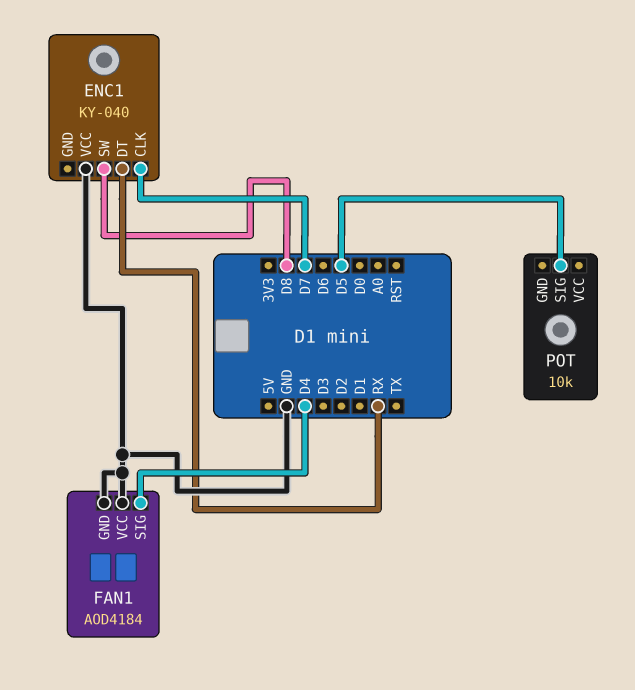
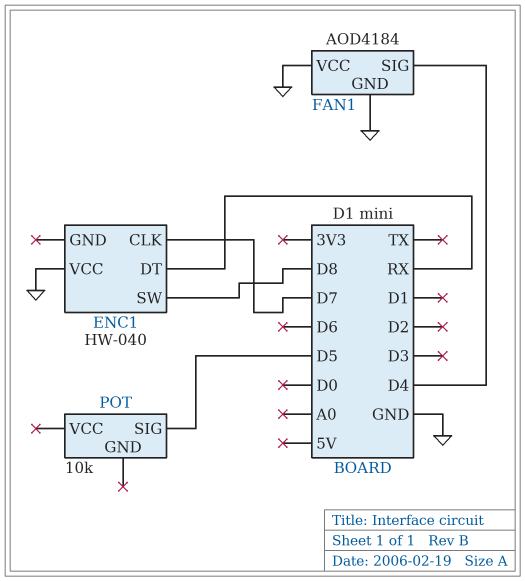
ENC1: KY-040 -> HW-040

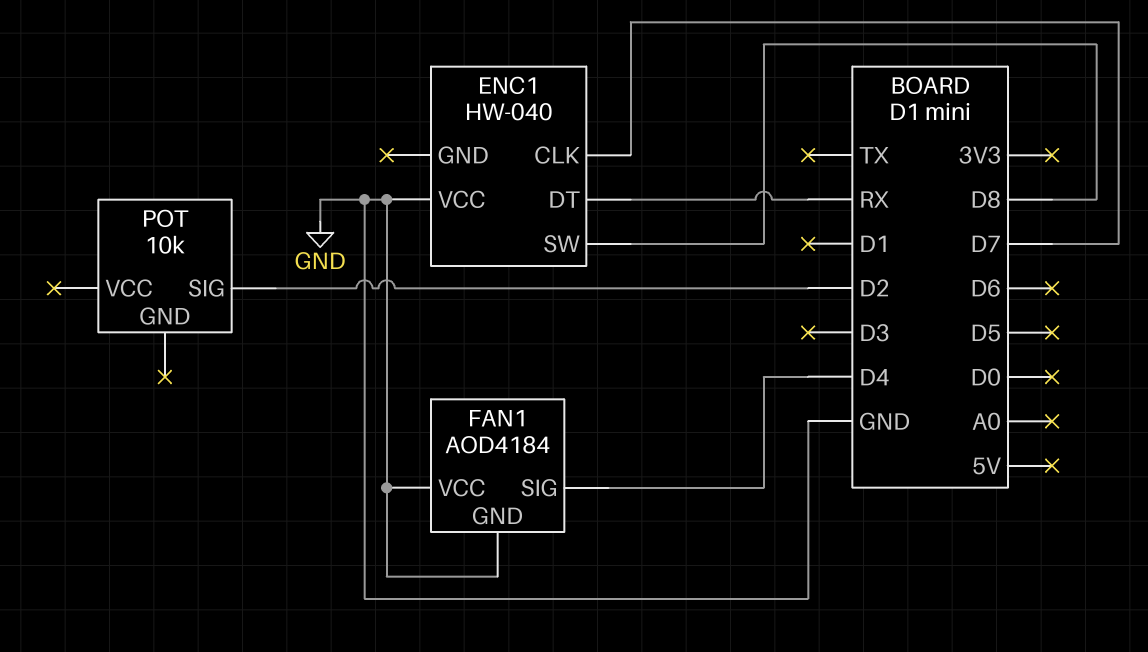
POT pin SIG: D5 -> D2

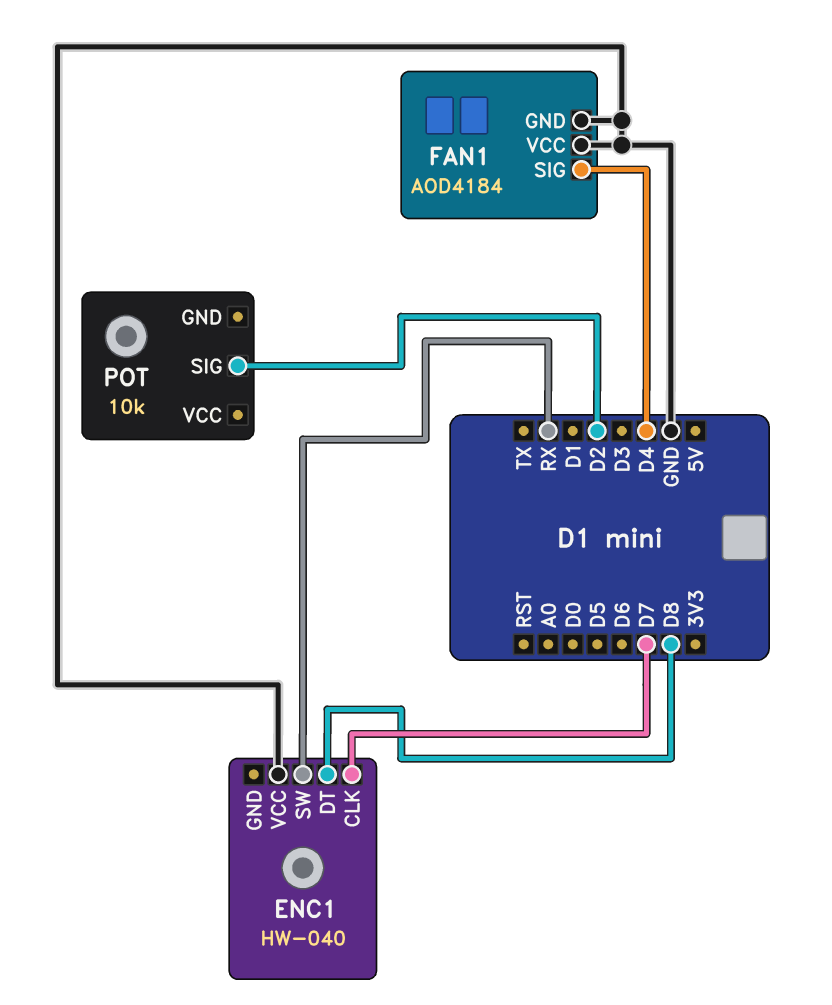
ENC1 pin DT: RX -> D8
ENC1 pin SW: D8 -> RX

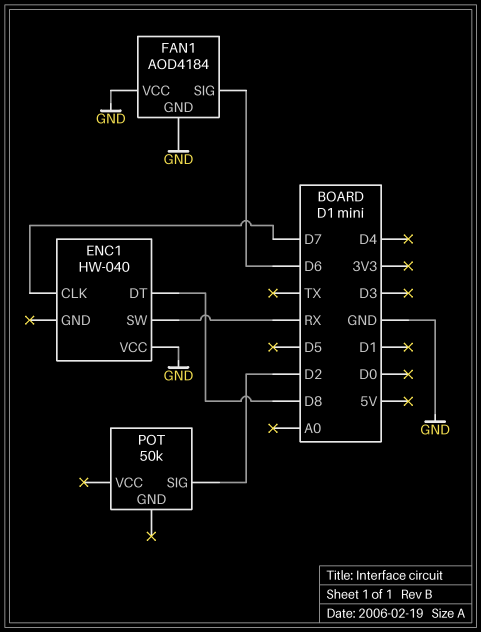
FAN1 pin SIG: D4 -> D6
POT: 10k -> 50k

